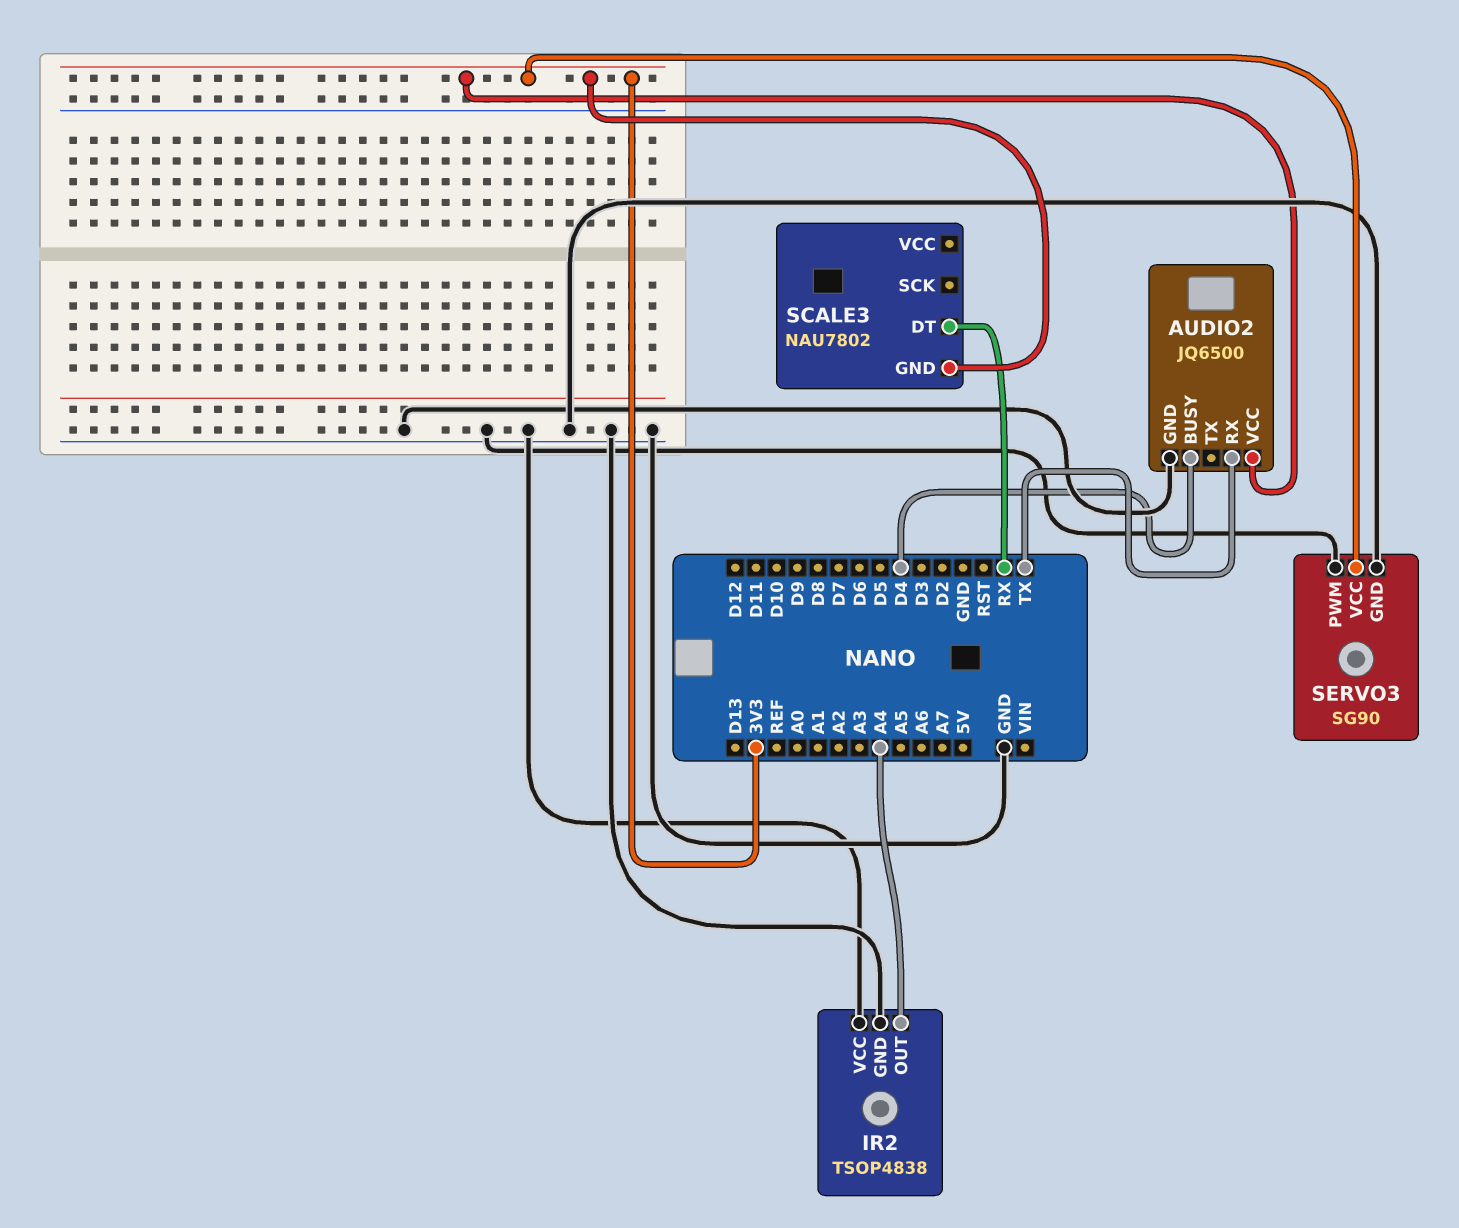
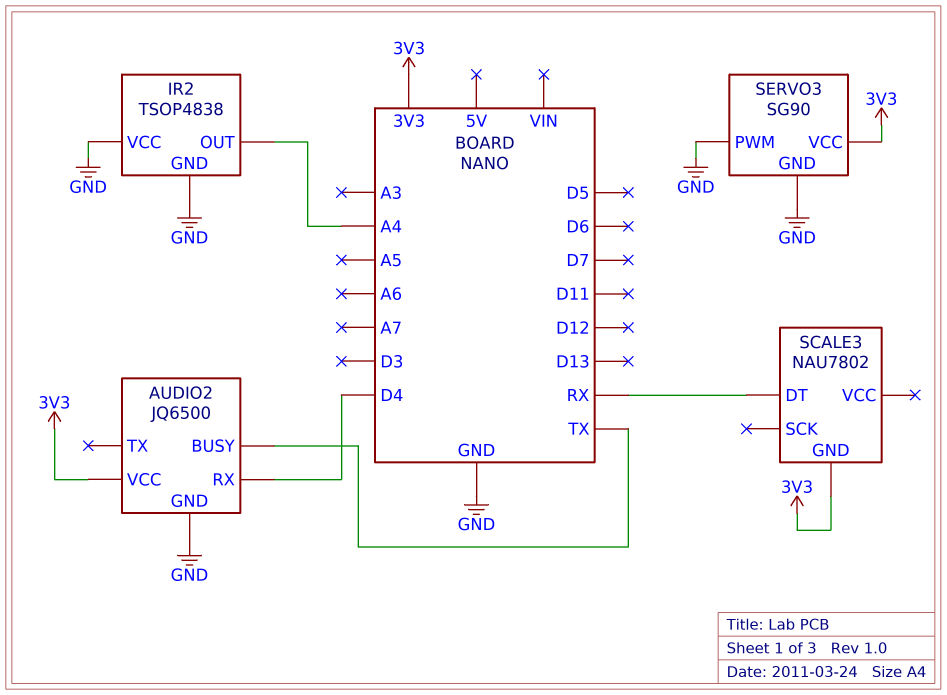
AUDIO2 pin BUSY: D4 -> TX
AUDIO2 pin RX: TX -> D4

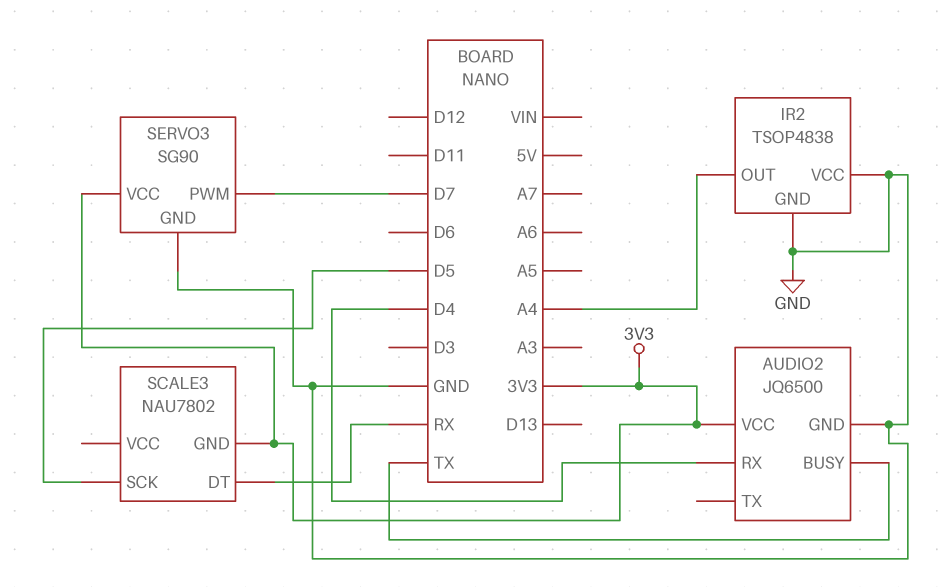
SCALE3 pin SCK: none -> D5
SERVO3 pin PWM: GND -> D7

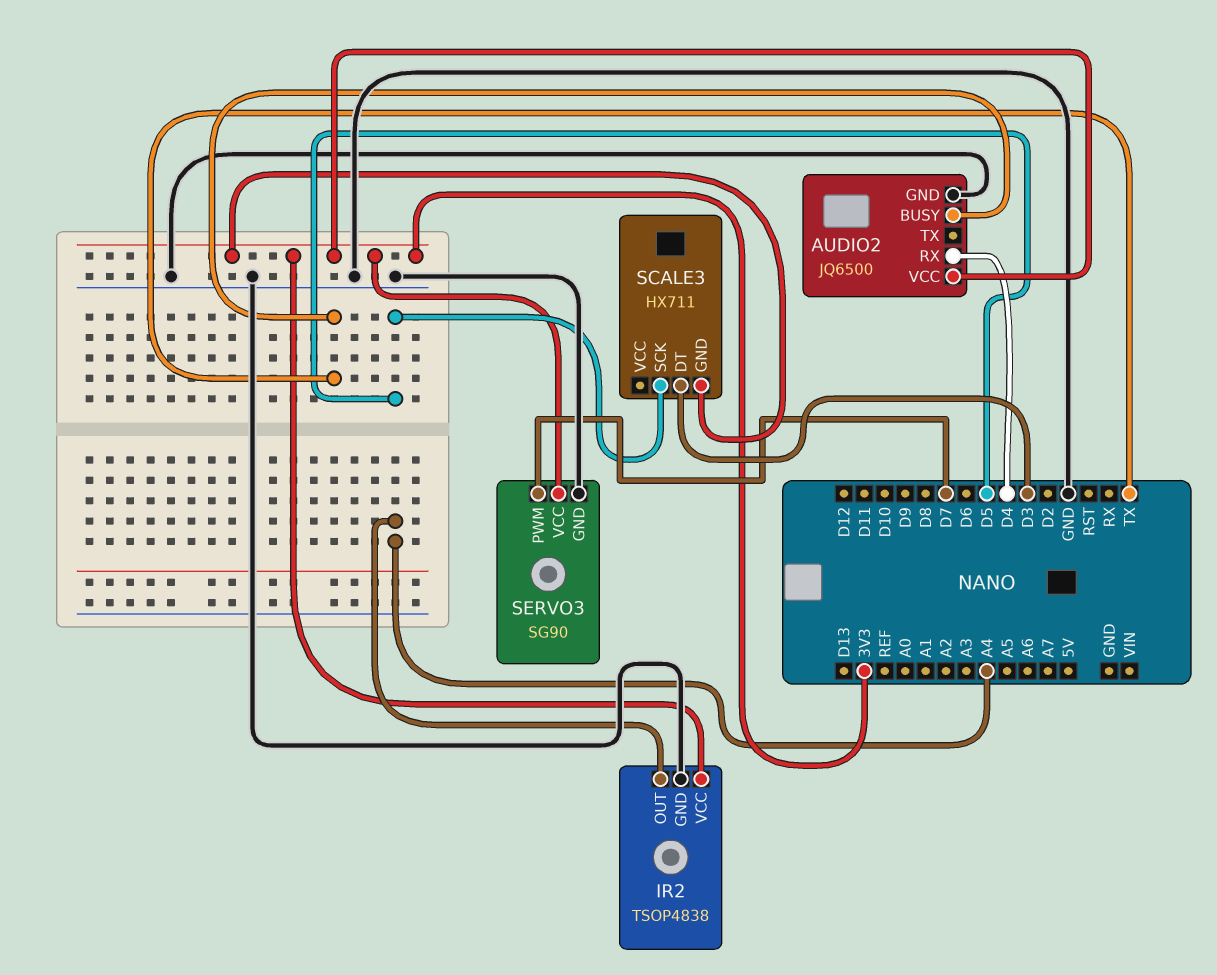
IR2 pin VCC: GND -> 3V3
SCALE3: NAU7802 -> HX711
SCALE3 pin DT: RX -> D3

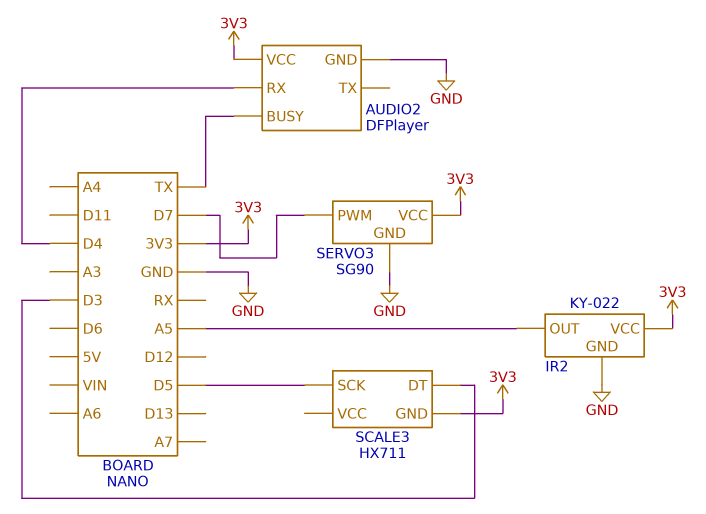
AUDIO2: JQ6500 -> DFPlayer
IR2: TSOP4838 -> KY-022
IR2 pin OUT: A4 -> A5

